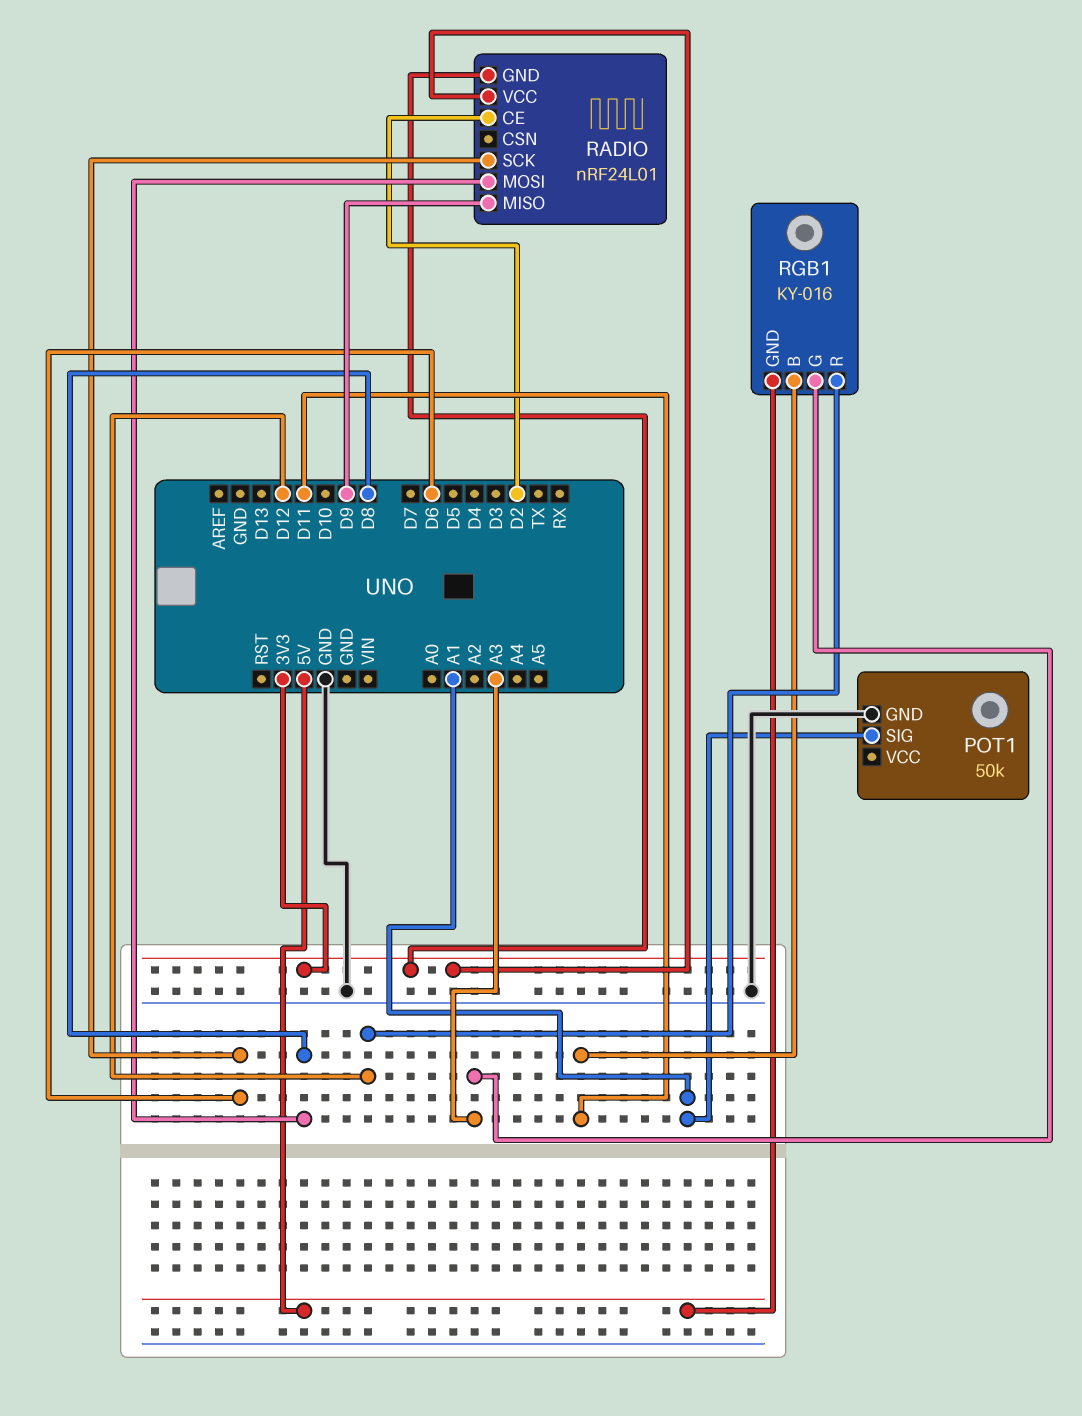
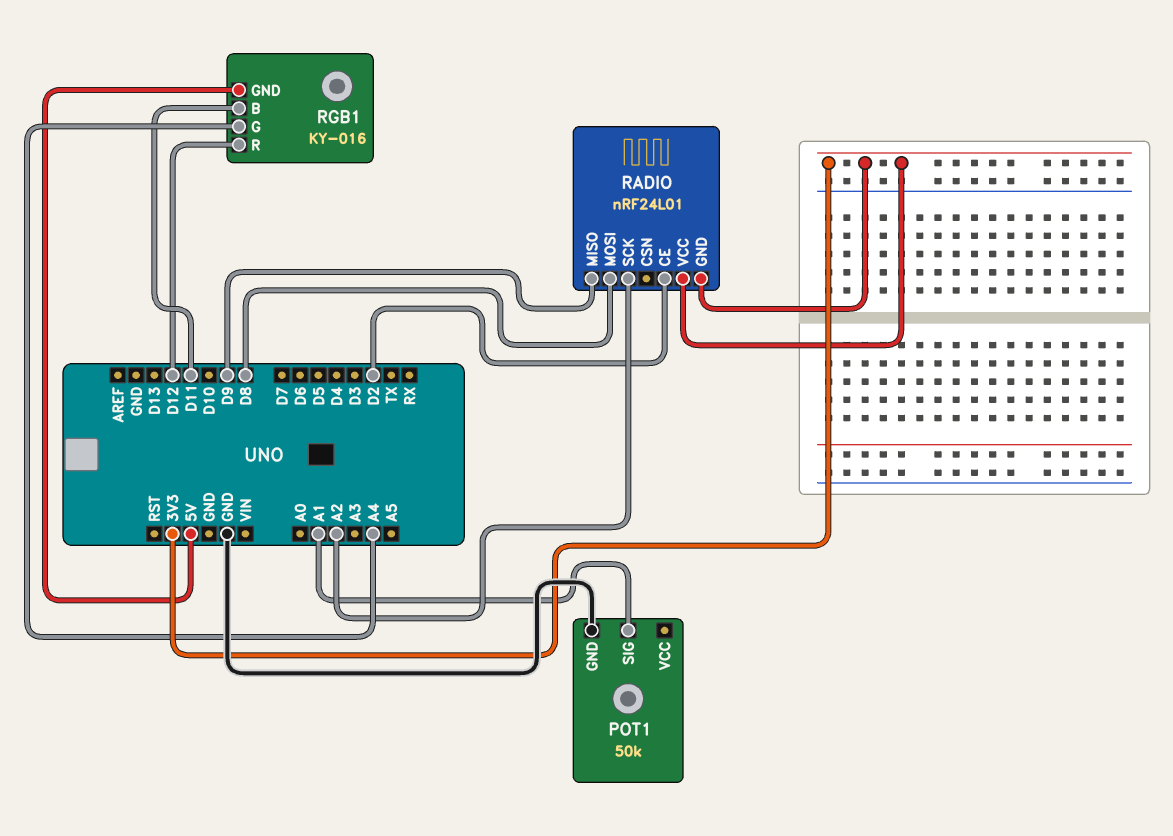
RADIO pin SCK: D6 -> A2
RGB1 pin G: A3 -> A4

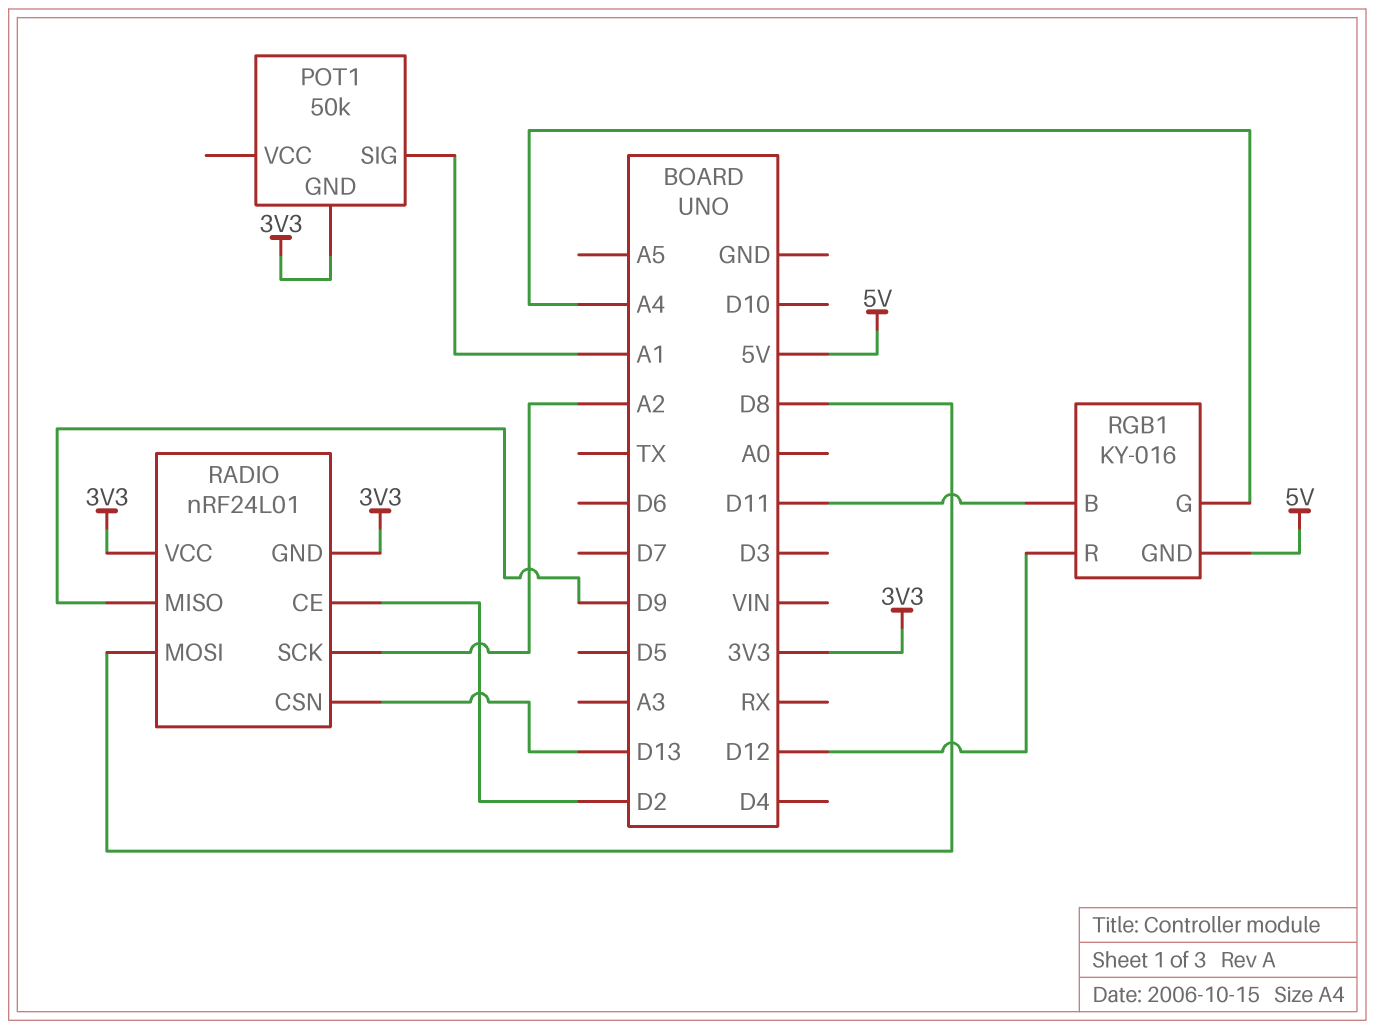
POT1 pin GND: GND -> 3V3
RADIO pin CSN: none -> D13

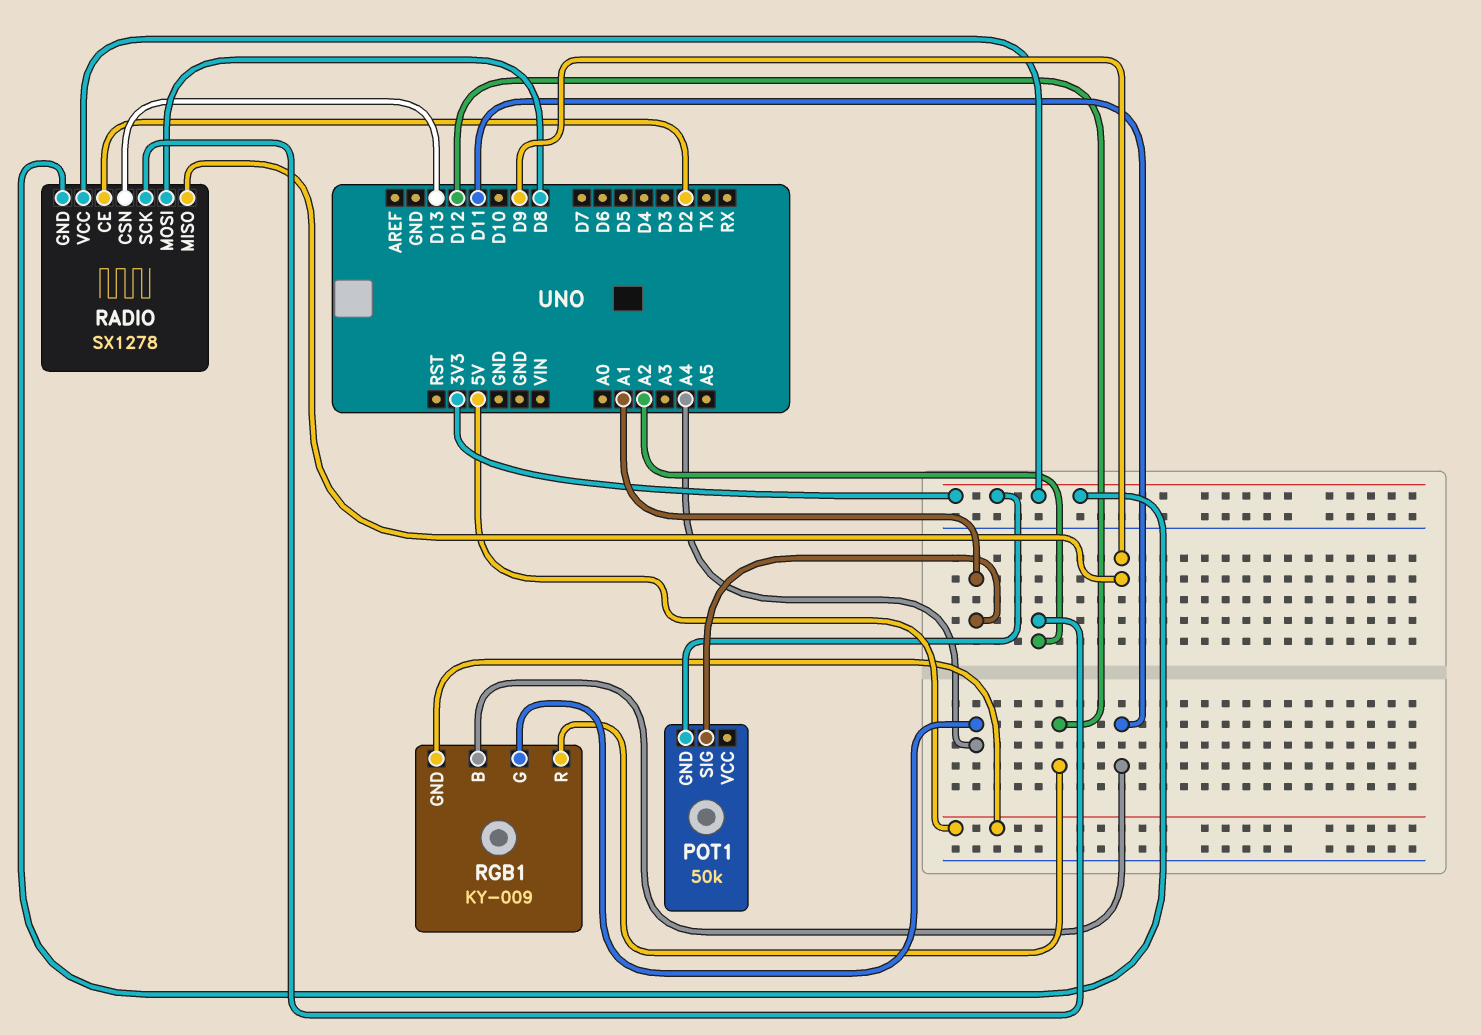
RADIO: nRF24L01 -> SX1278
RGB1: KY-016 -> KY-009

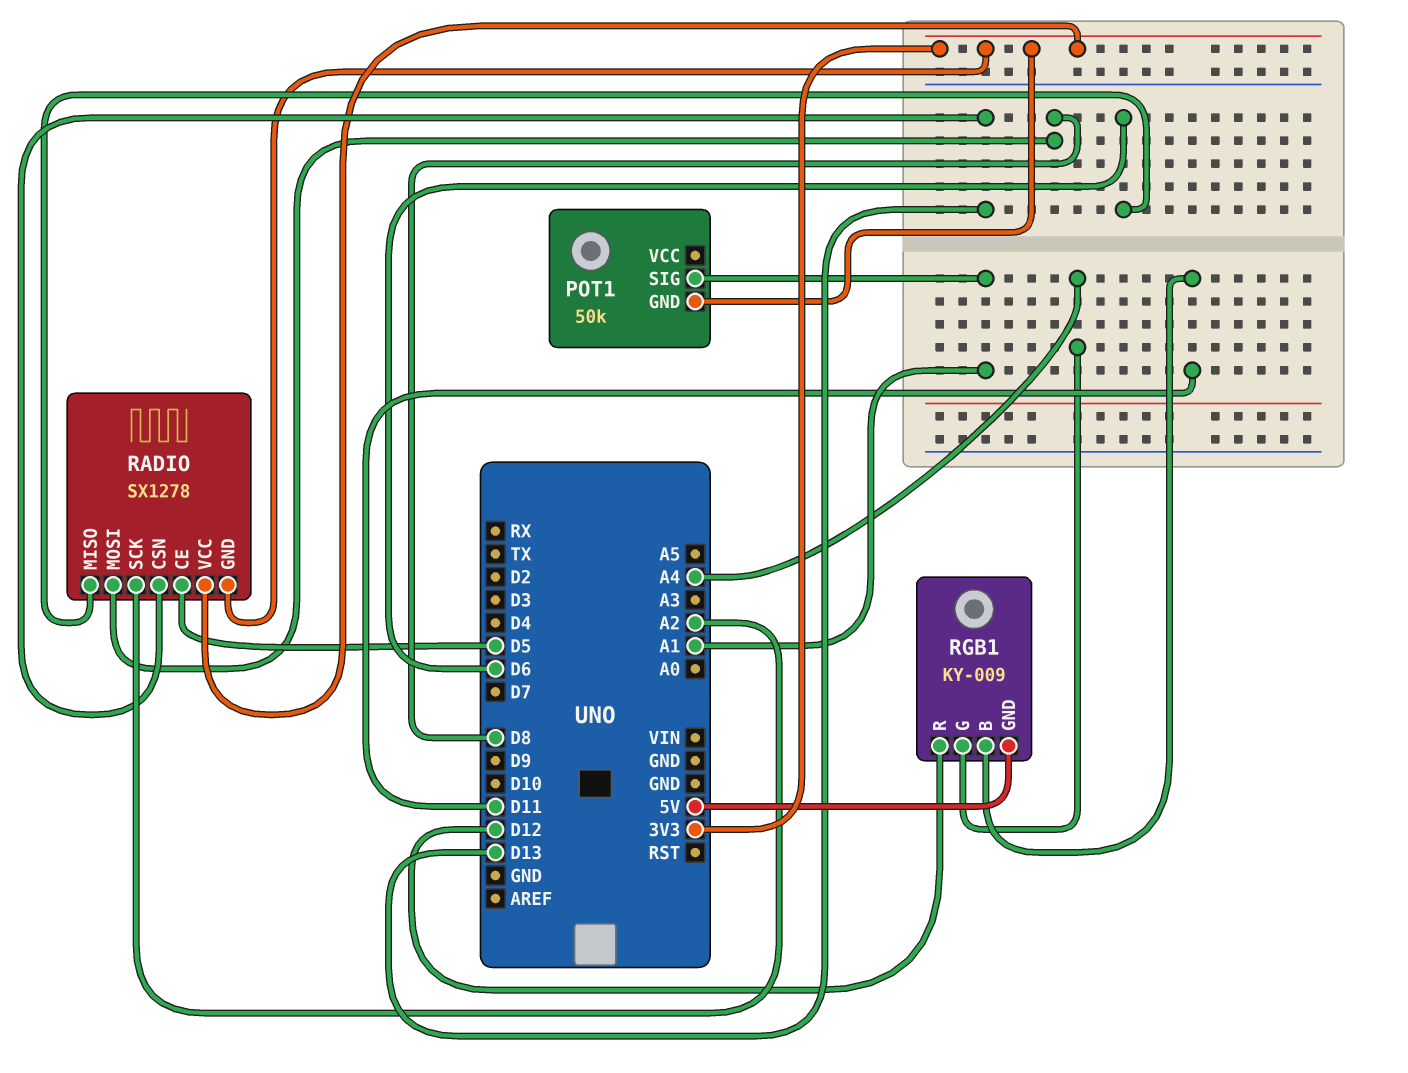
RADIO pin CE: D2 -> D5
RADIO pin MISO: D9 -> D6

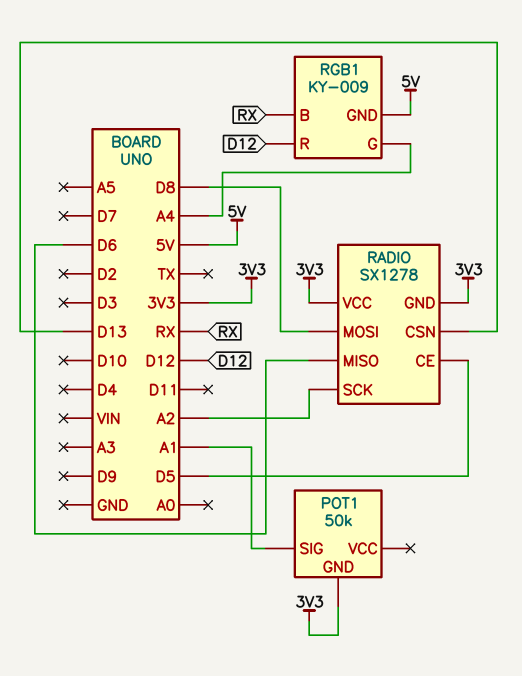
RGB1 pin B: D11 -> RX

